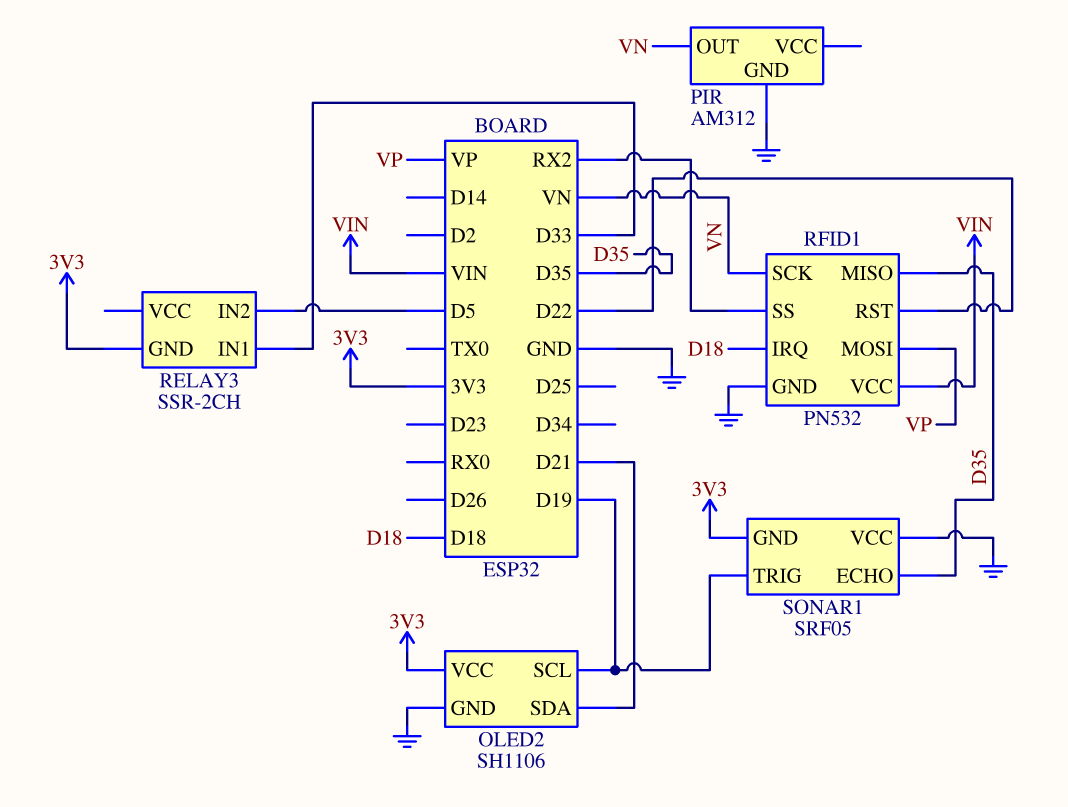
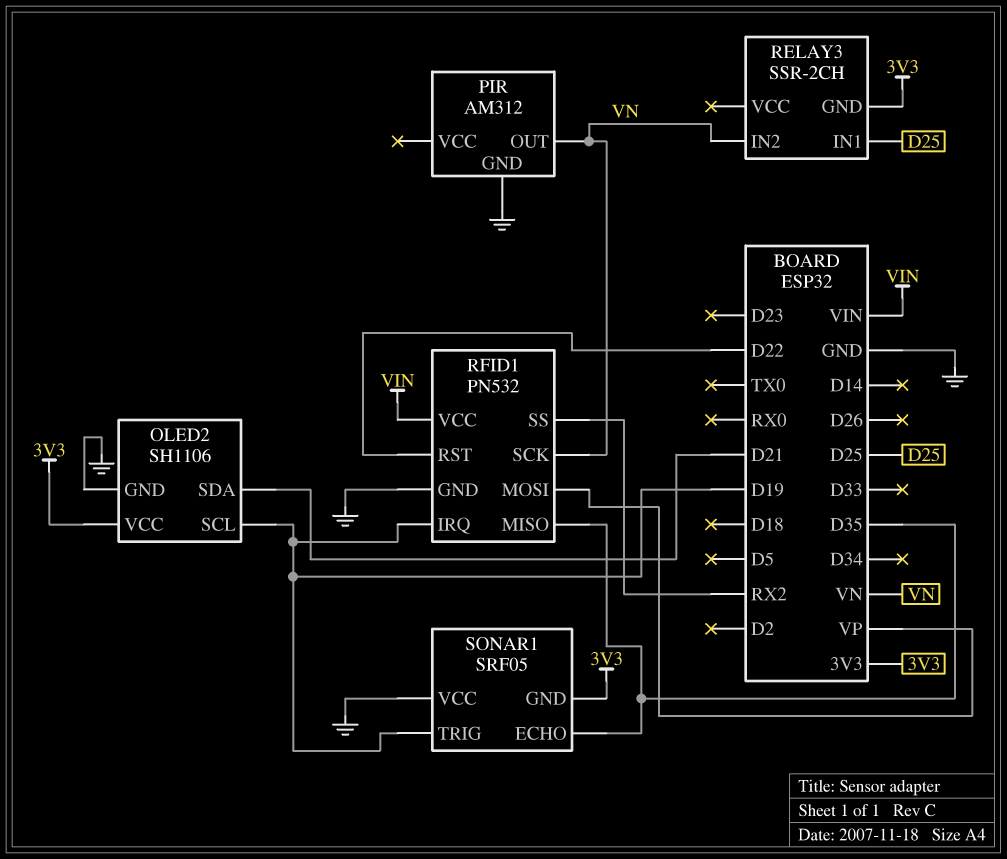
RELAY3 pin IN1: D33 -> D25
RELAY3 pin IN2: D5 -> VN
RFID1 pin IRQ: D18 -> D19

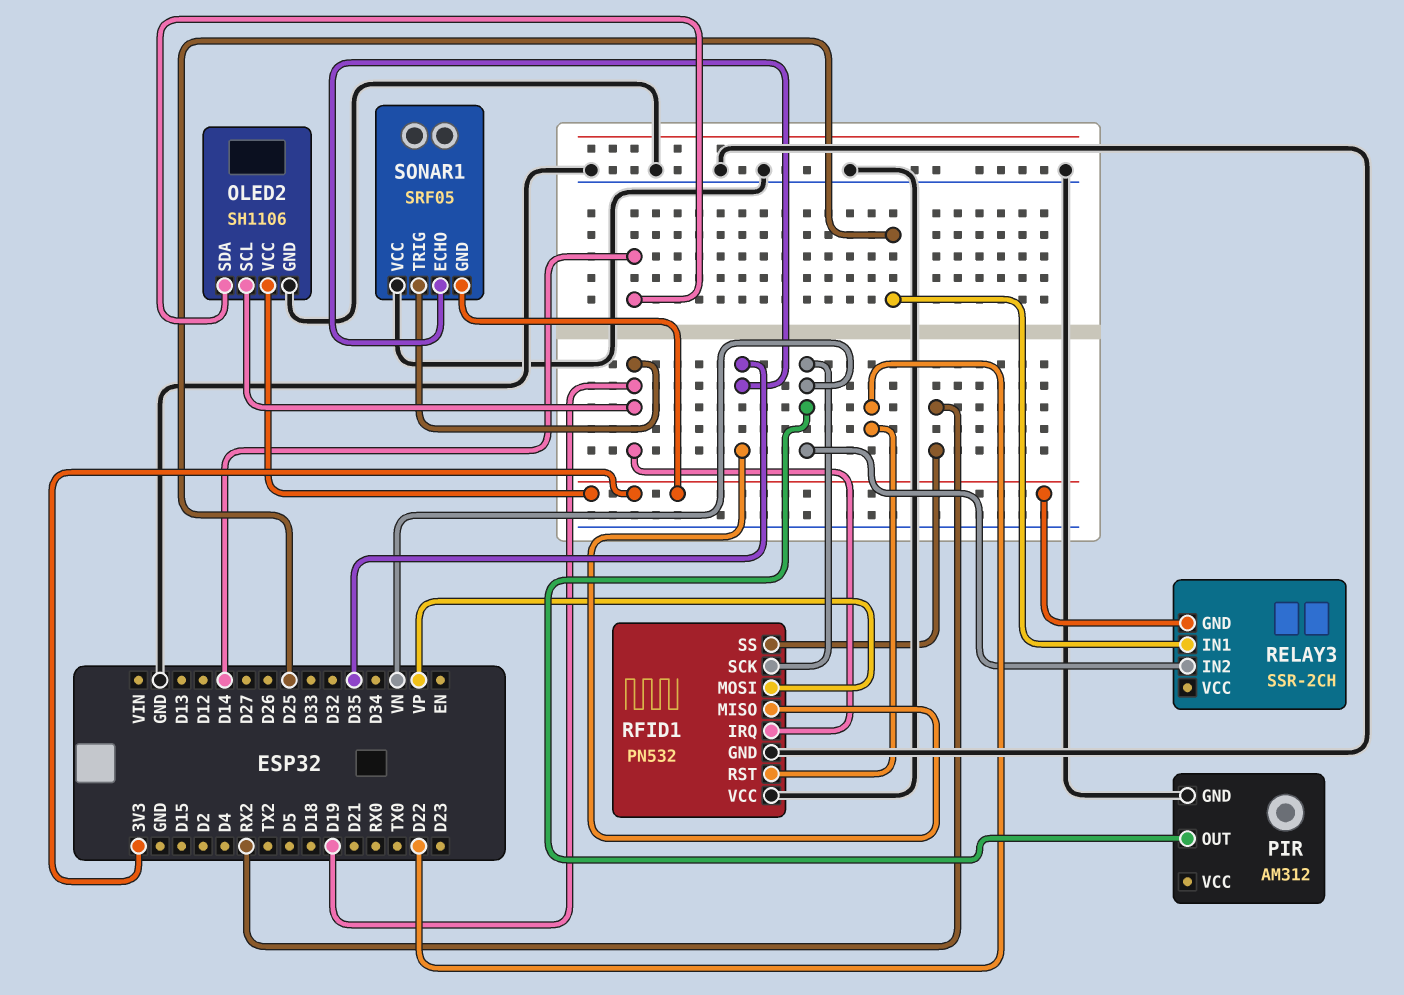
OLED2 pin SDA: D21 -> D14
RFID1 pin VCC: VIN -> GND

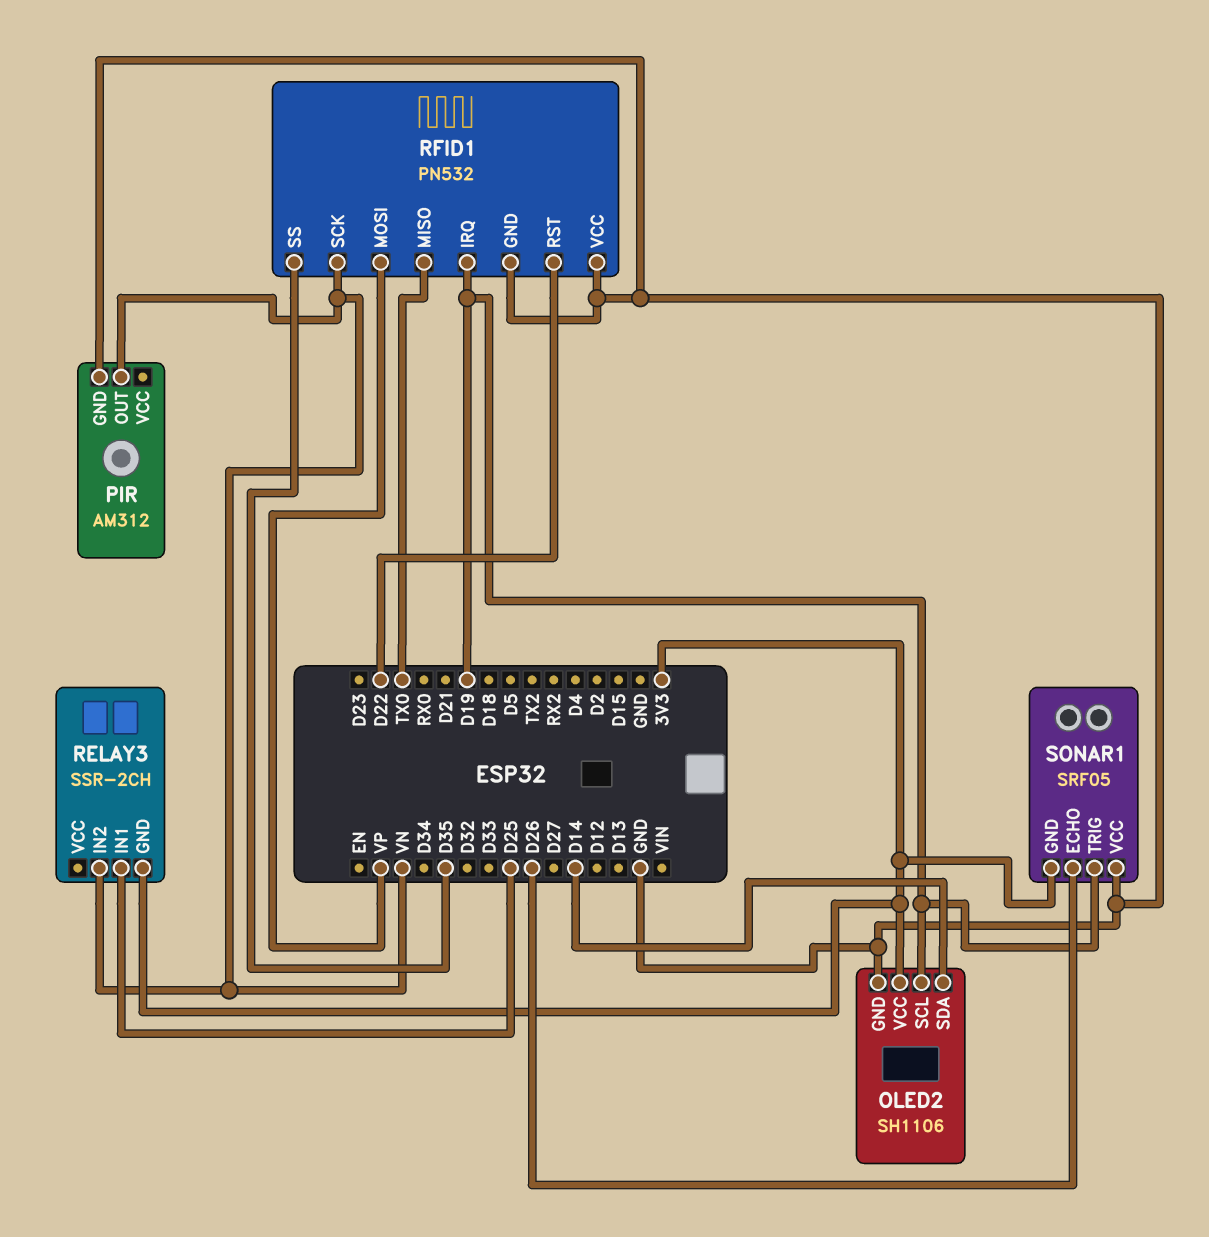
RFID1 pin MISO: D35 -> TX0
RFID1 pin SS: RX2 -> D35
SONAR1 pin ECHO: D35 -> D26

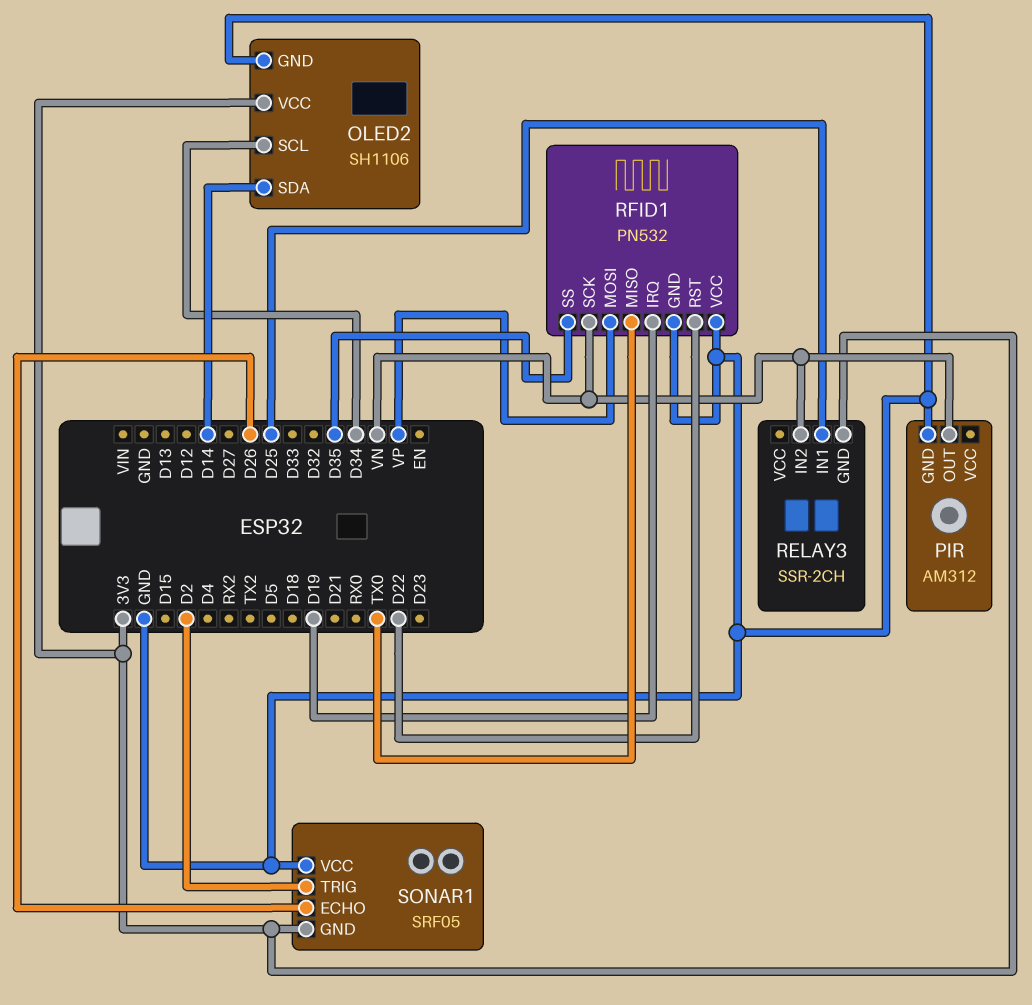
OLED2 pin SCL: D19 -> D34
SONAR1 pin TRIG: D19 -> D2

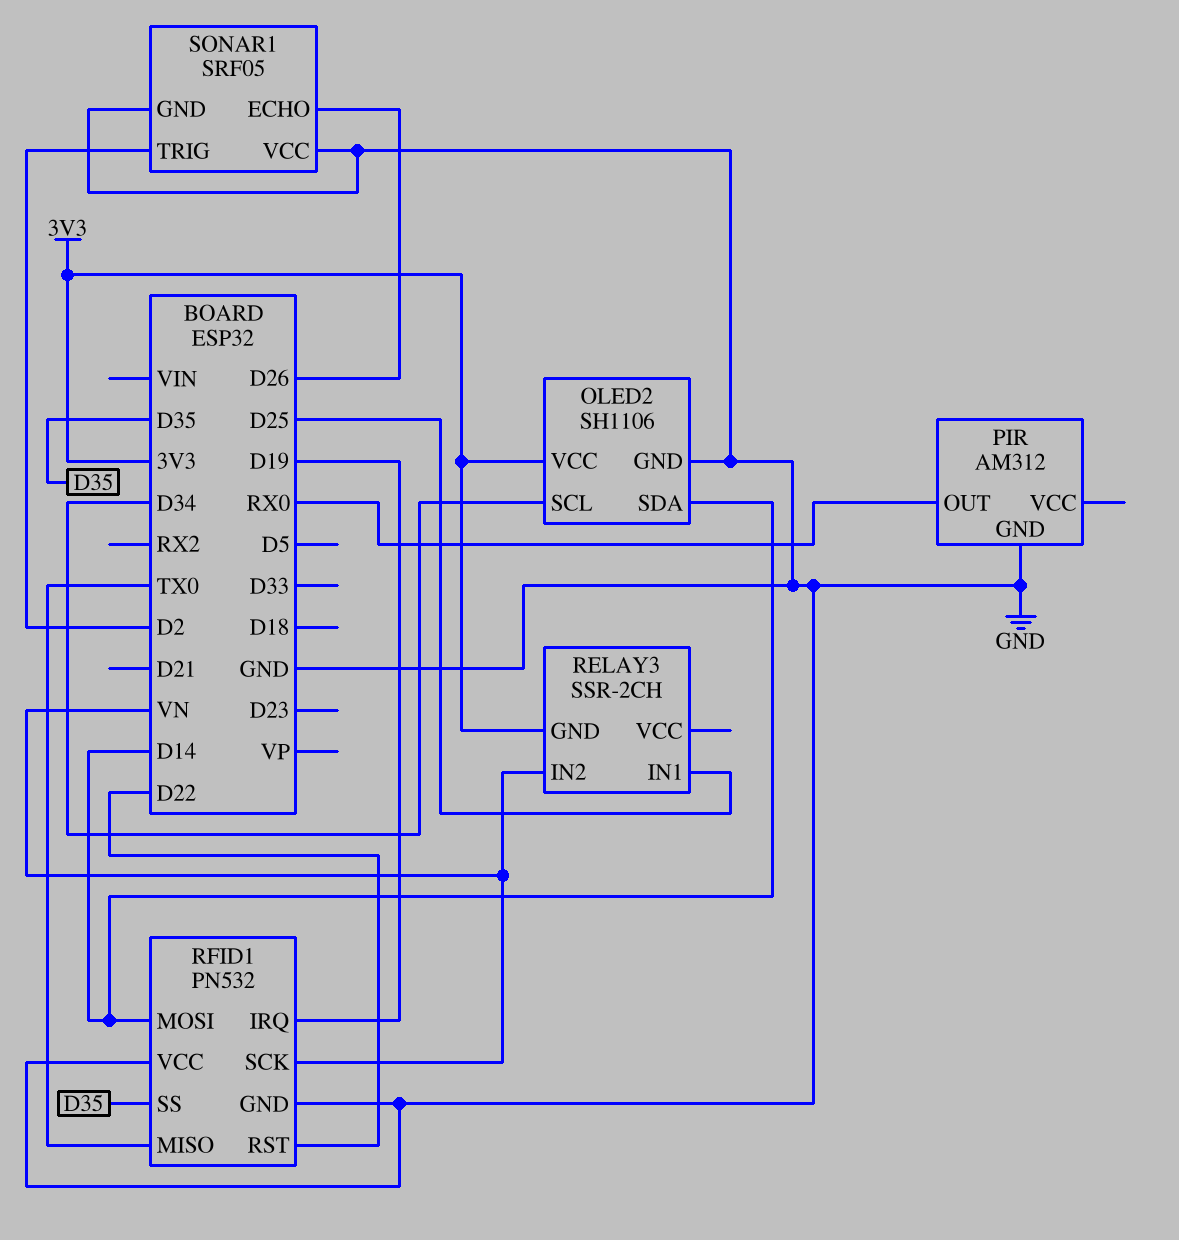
PIR pin OUT: VN -> RX0
RFID1 pin MOSI: VP -> D14
SONAR1 pin GND: 3V3 -> GND

